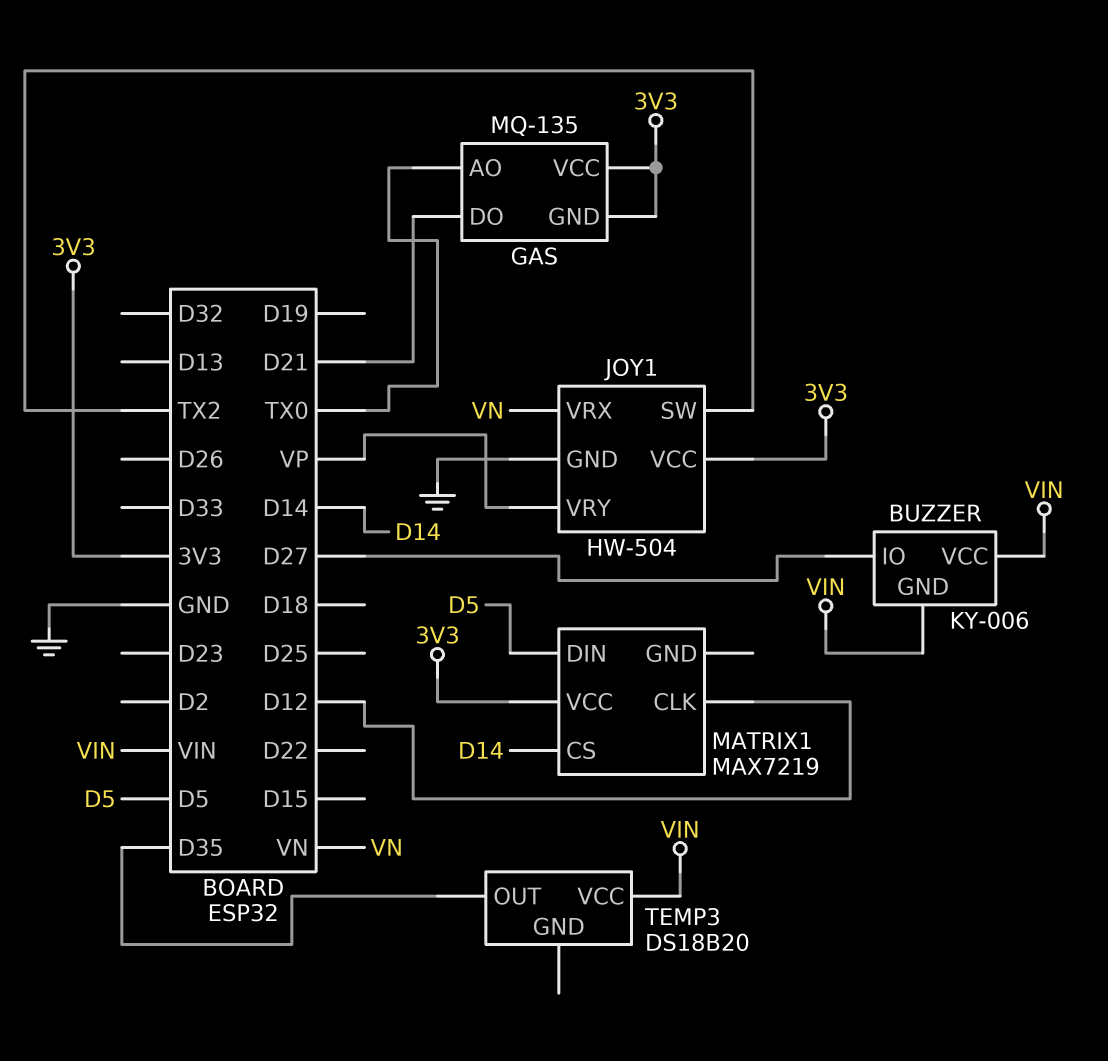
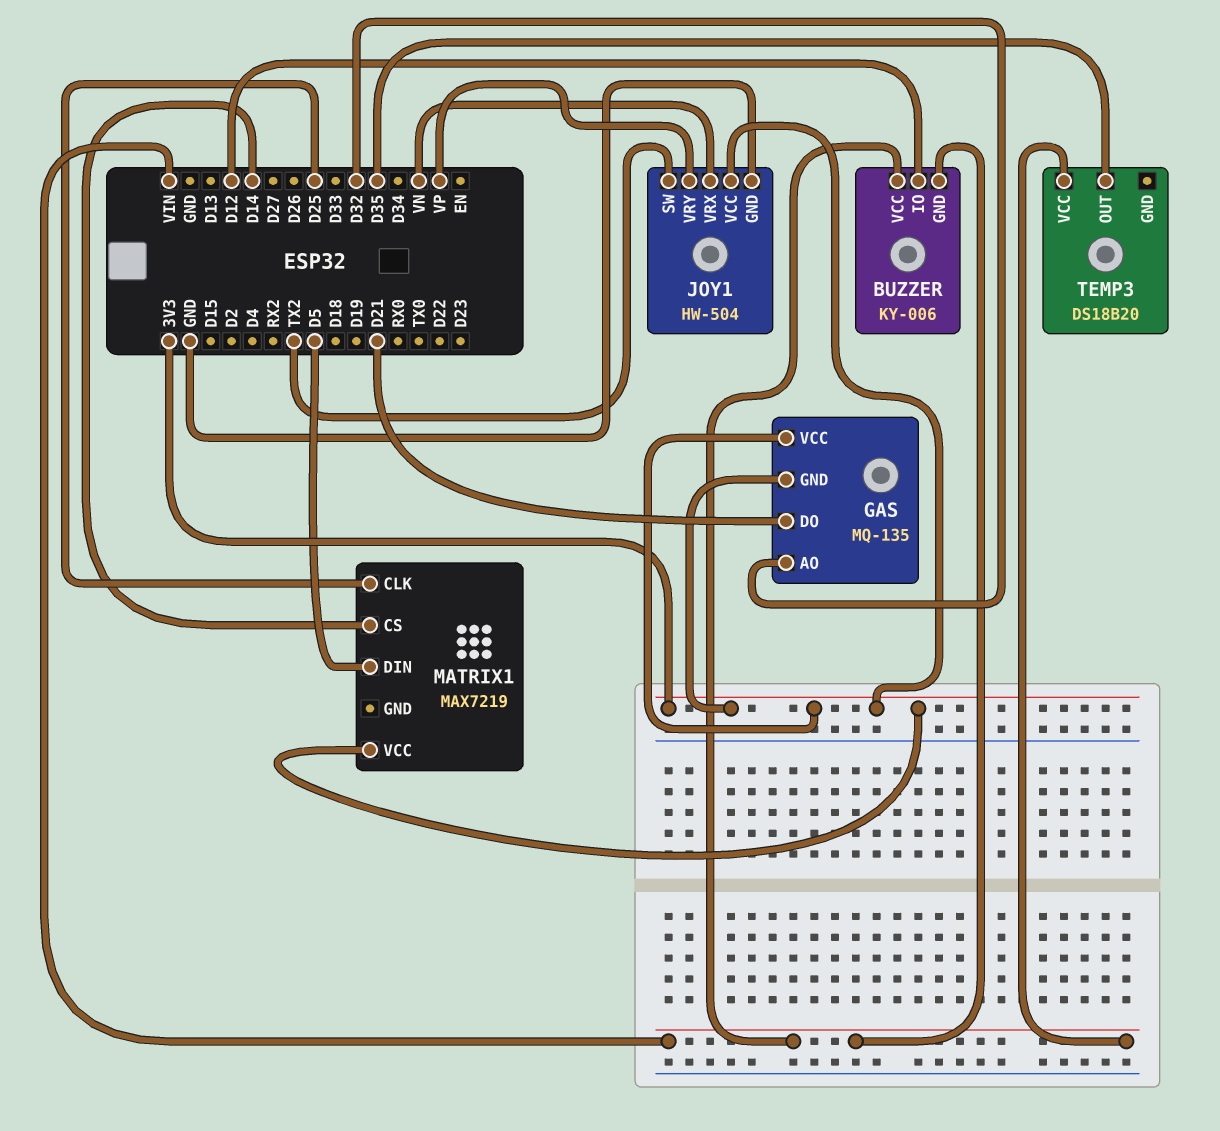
BUZZER pin IO: D27 -> D12
GAS pin AO: TX0 -> D32
MATRIX1 pin CLK: D12 -> D25

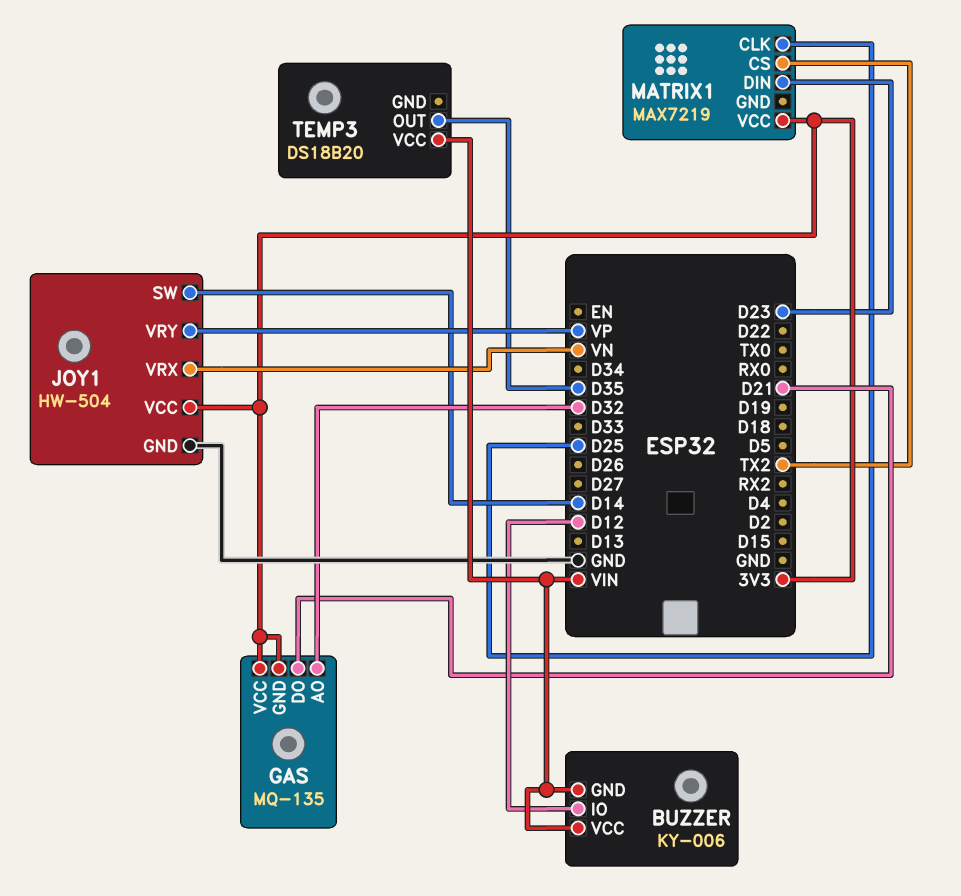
JOY1 pin SW: TX2 -> D14
MATRIX1 pin CS: D14 -> TX2
MATRIX1 pin DIN: D5 -> D23

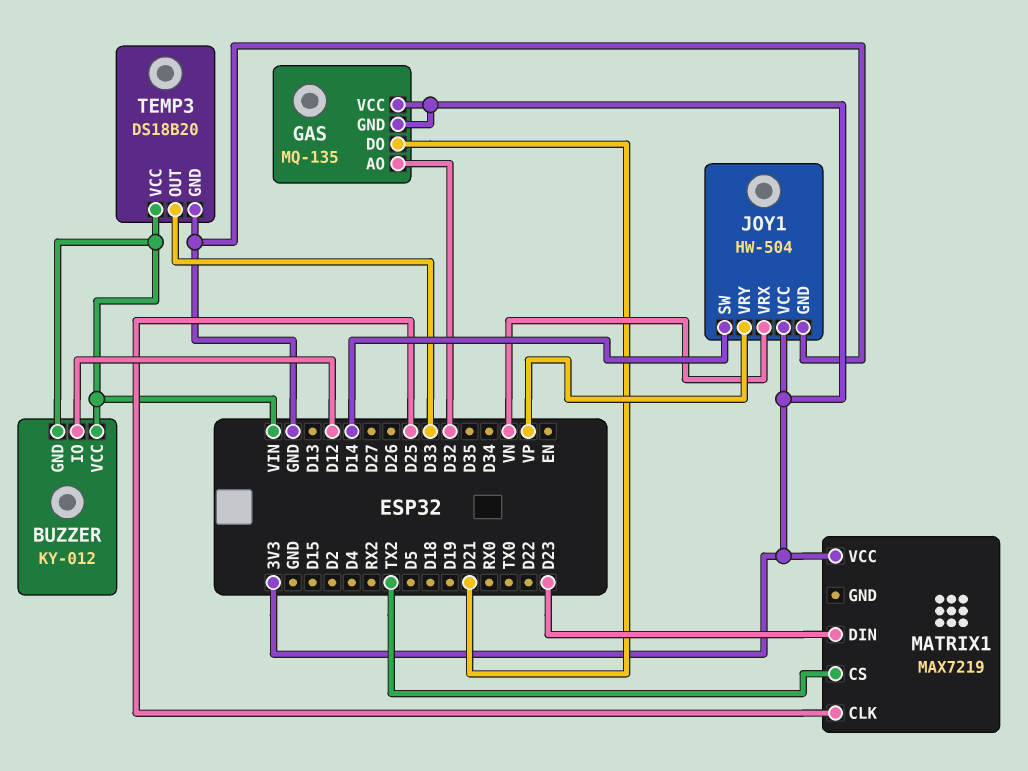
BUZZER: KY-006 -> KY-012
TEMP3 pin GND: none -> GND
TEMP3 pin OUT: D35 -> D33

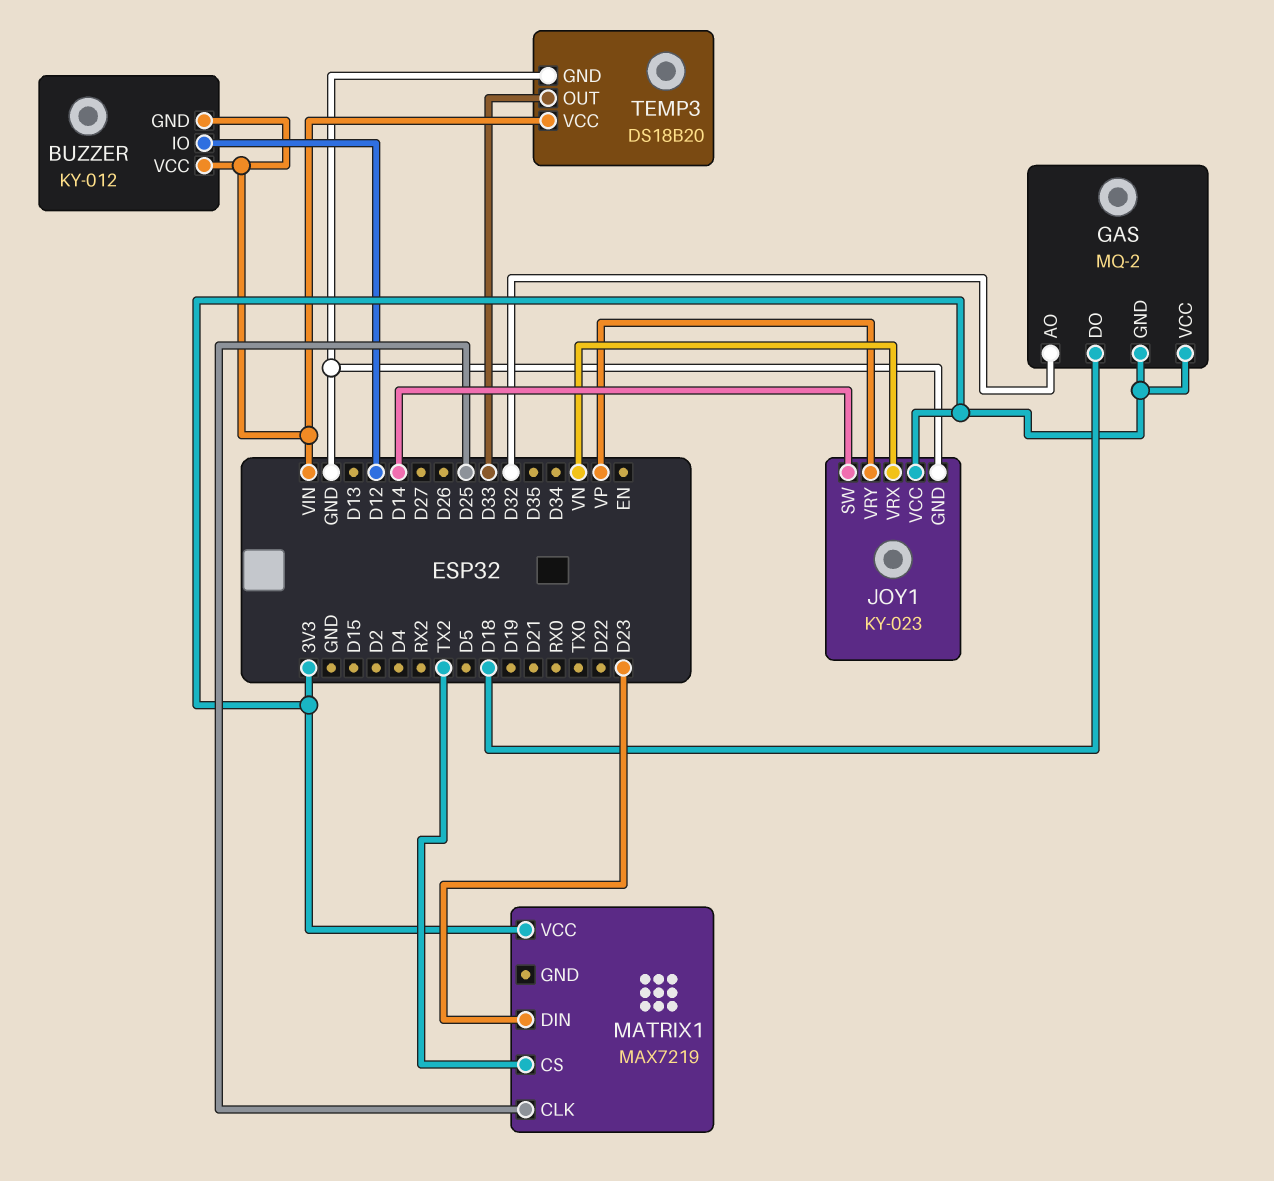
GAS: MQ-135 -> MQ-2
GAS pin DO: D21 -> D18
JOY1: HW-504 -> KY-023

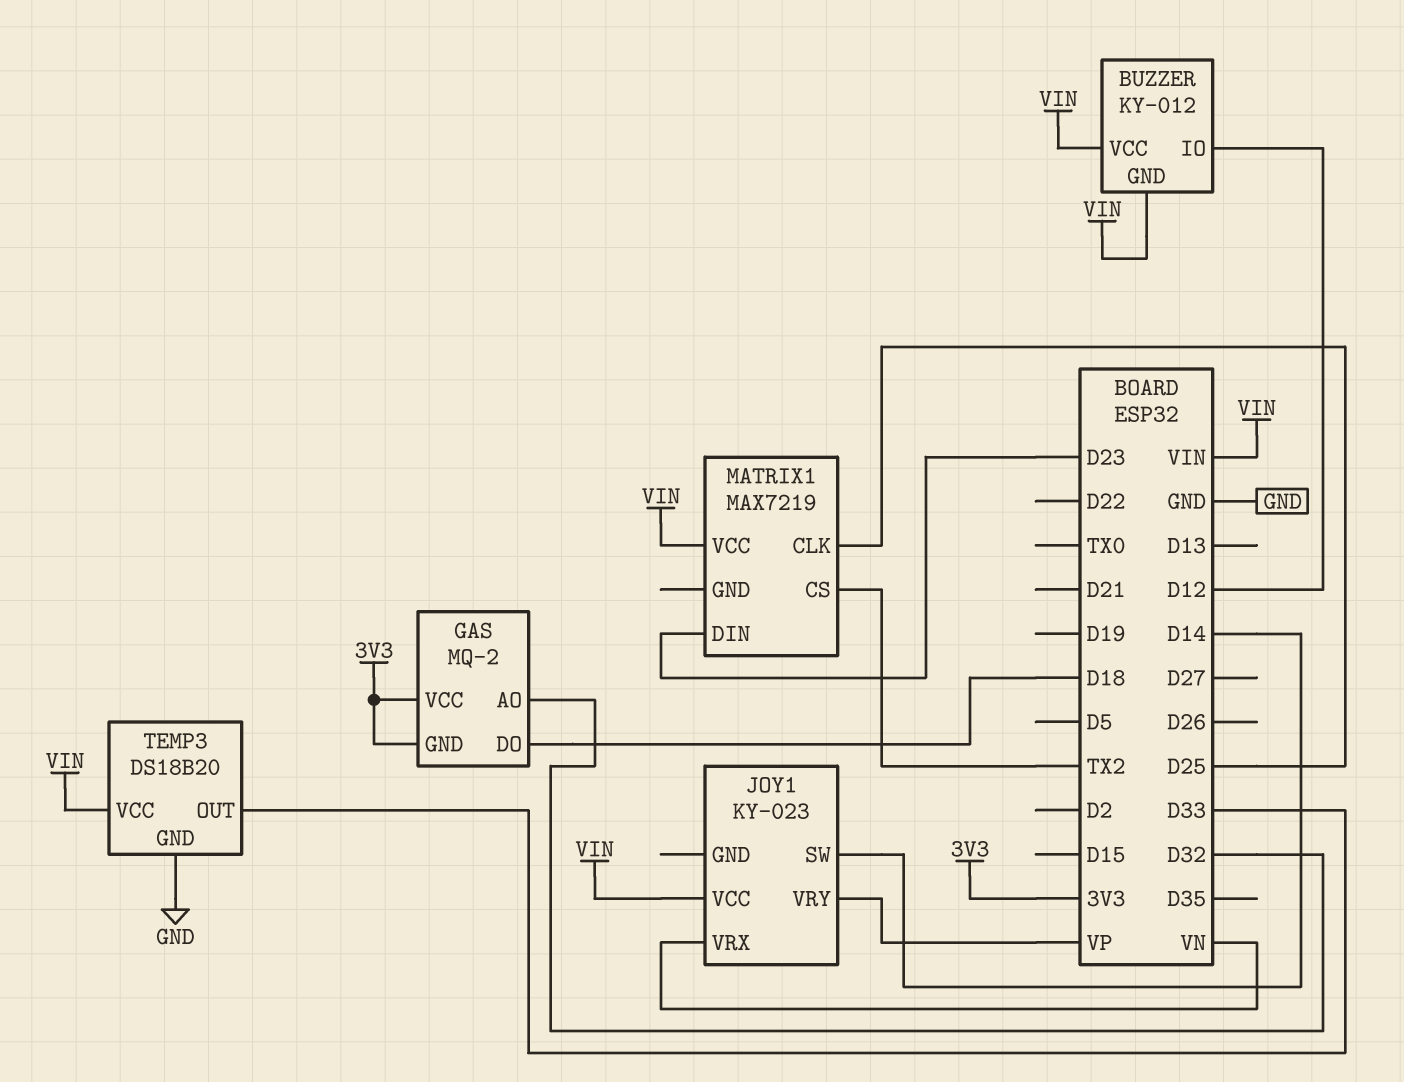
JOY1 pin GND: GND -> none
JOY1 pin VCC: 3V3 -> VIN
MATRIX1 pin VCC: 3V3 -> VIN

